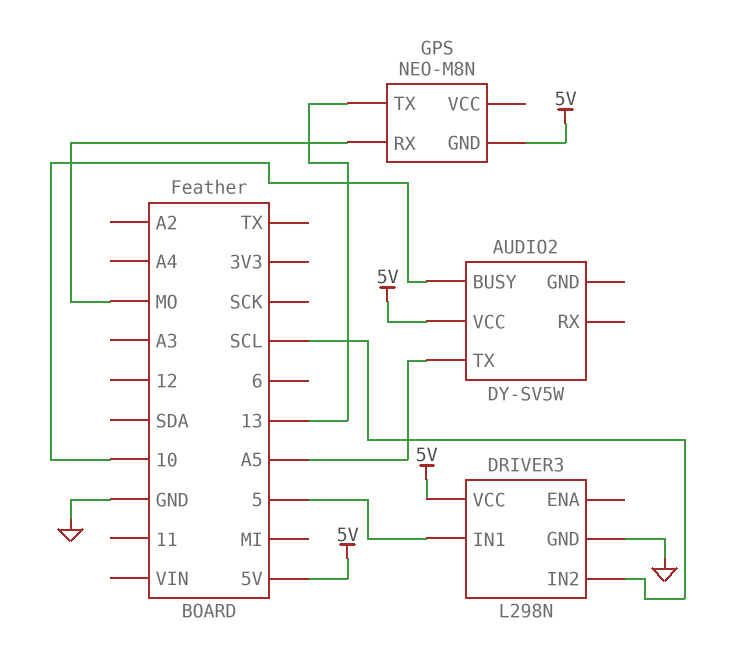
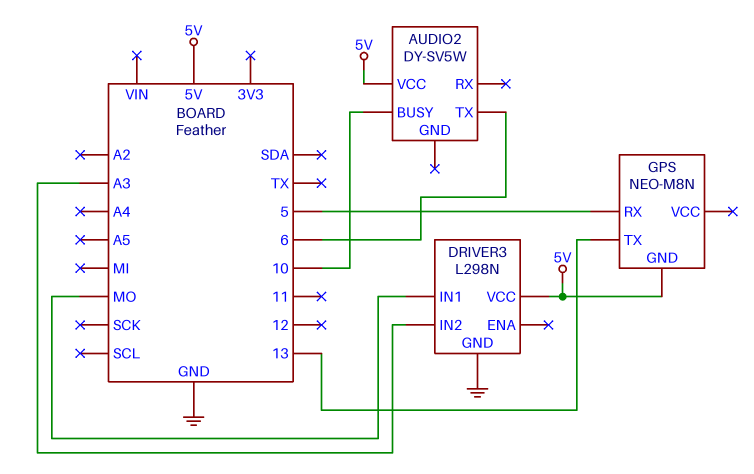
AUDIO2 pin TX: A5 -> 6
DRIVER3 pin IN1: 5 -> MO
DRIVER3 pin IN2: SCL -> A3
GPS pin RX: MO -> 5

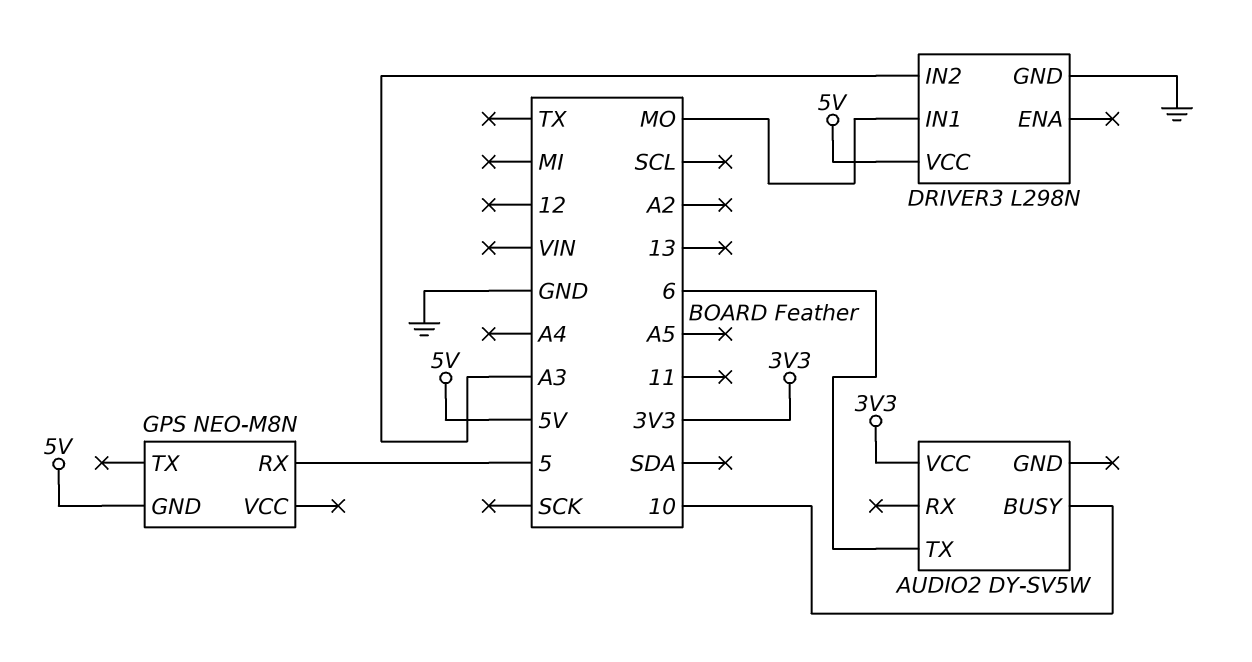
AUDIO2 pin VCC: 5V -> 3V3
GPS pin TX: 13 -> none

